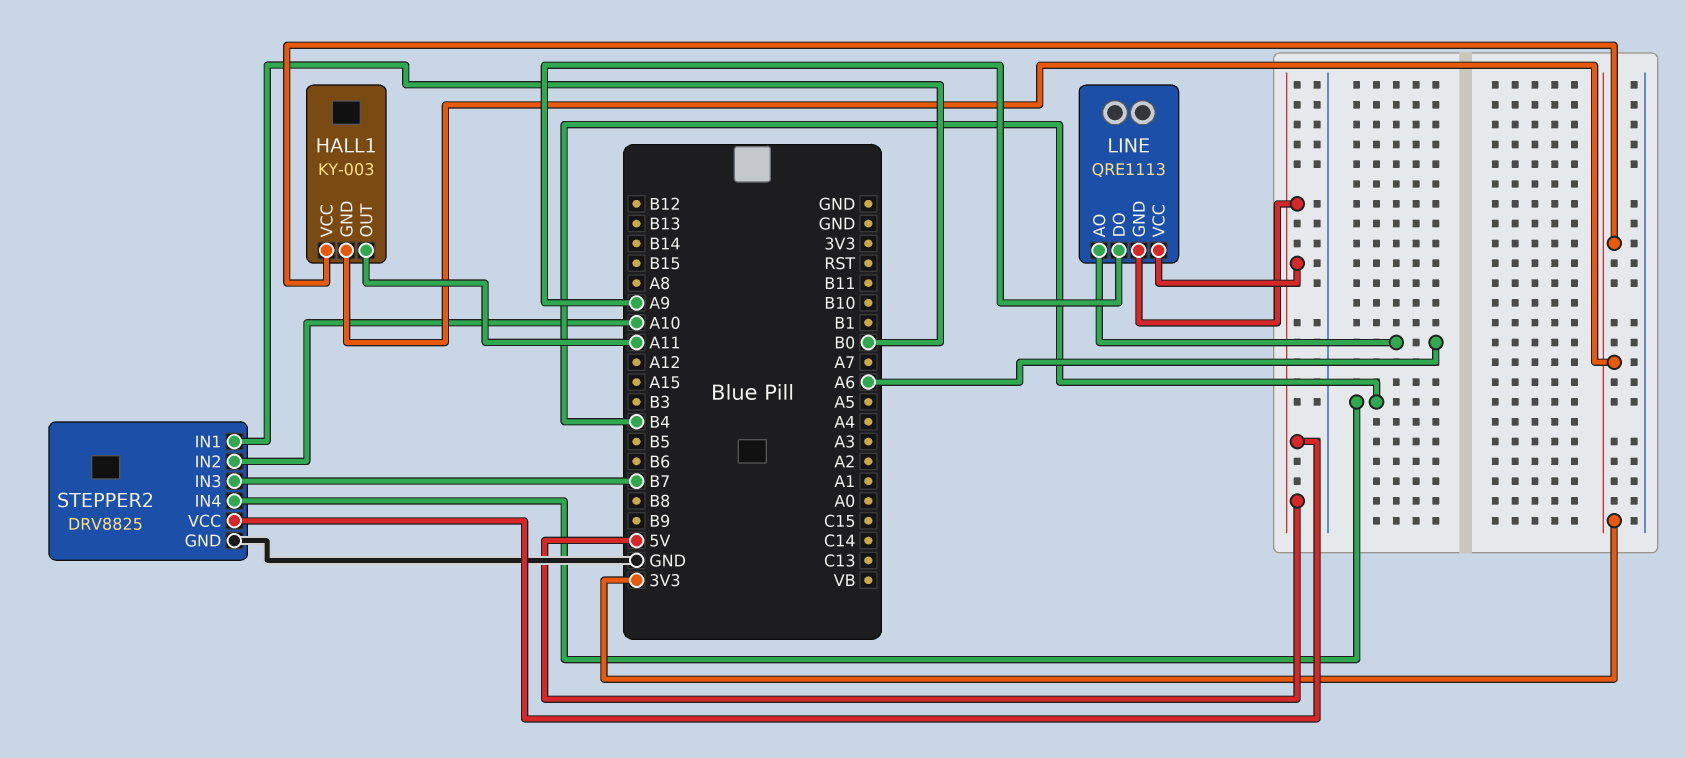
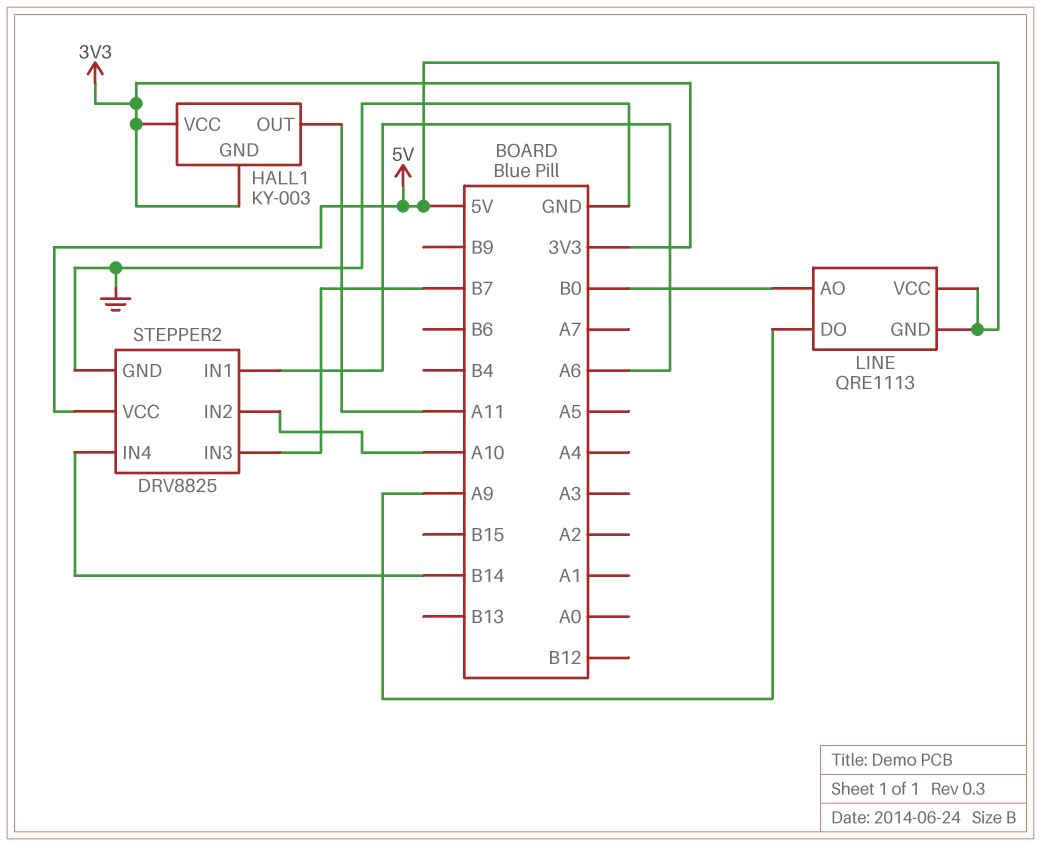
LINE pin AO: A6 -> B0
STEPPER2 pin IN1: B0 -> A6
STEPPER2 pin IN4: B4 -> B14

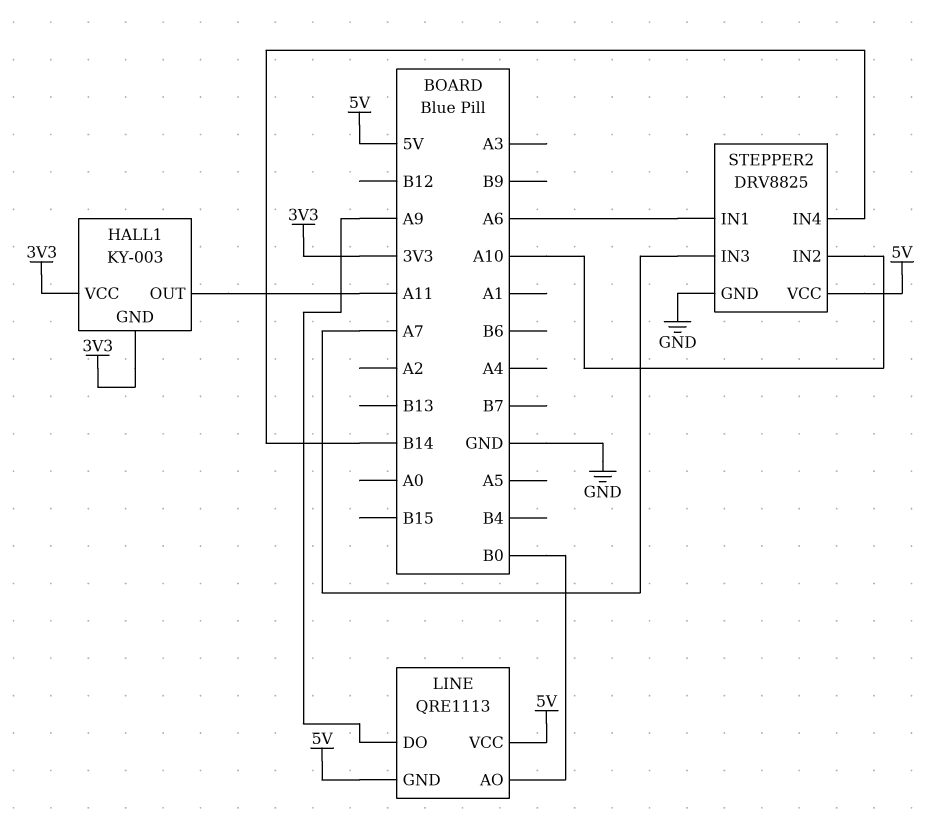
STEPPER2 pin IN3: B7 -> A7

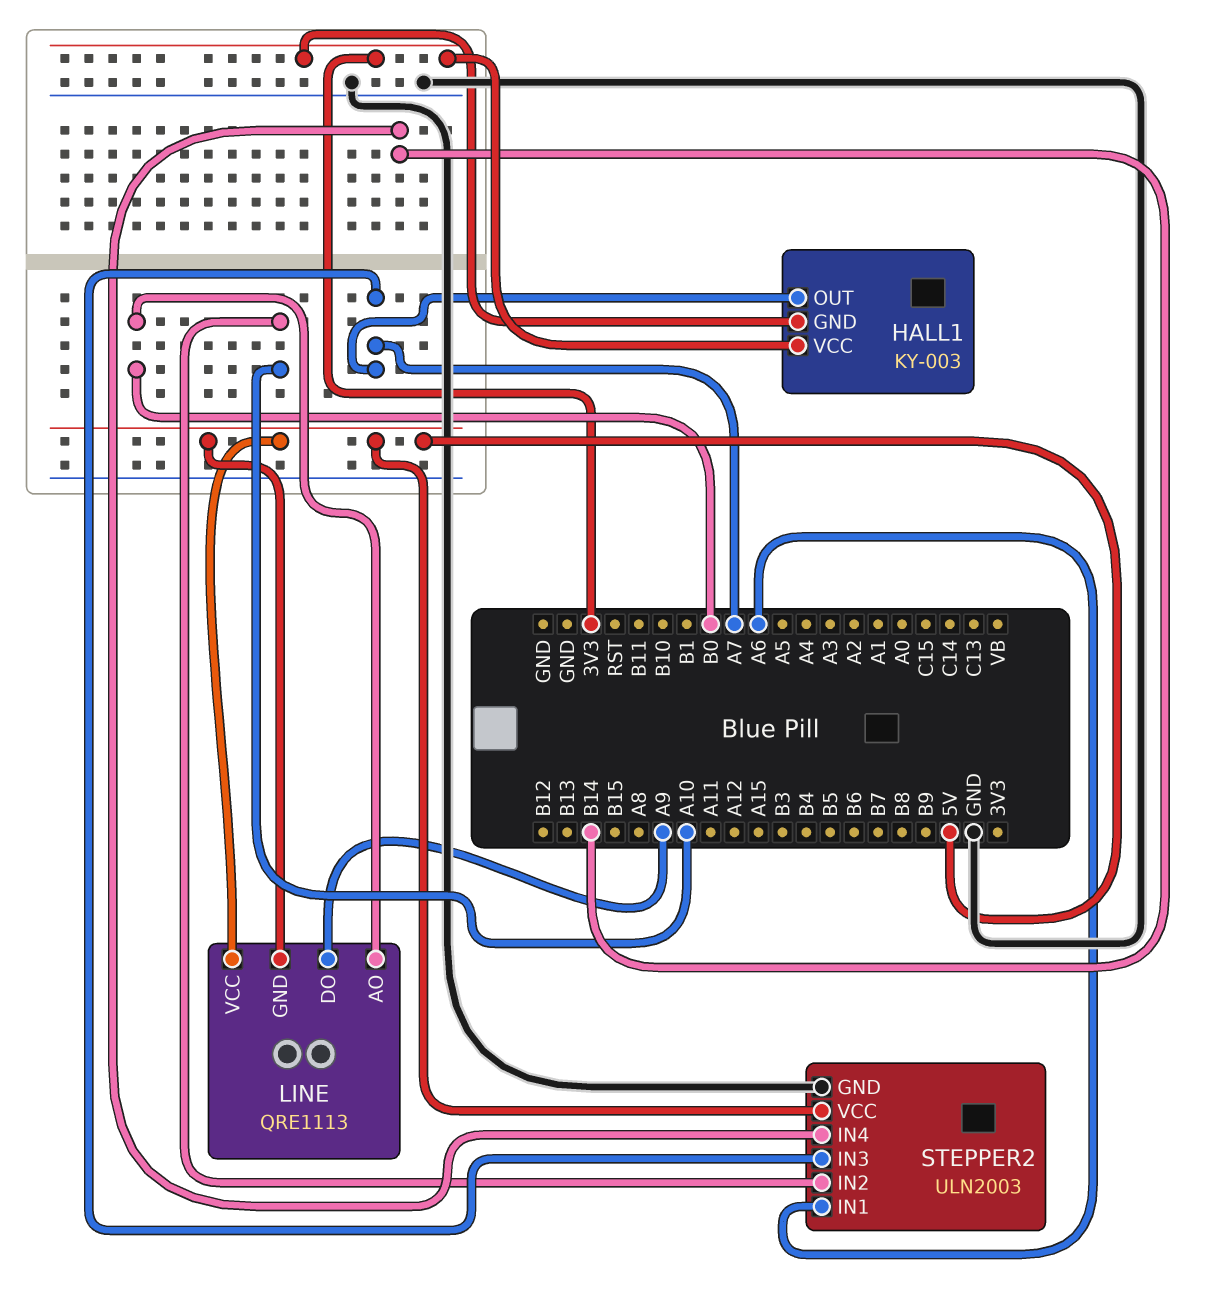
HALL1 pin OUT: A11 -> A7
STEPPER2: DRV8825 -> ULN2003

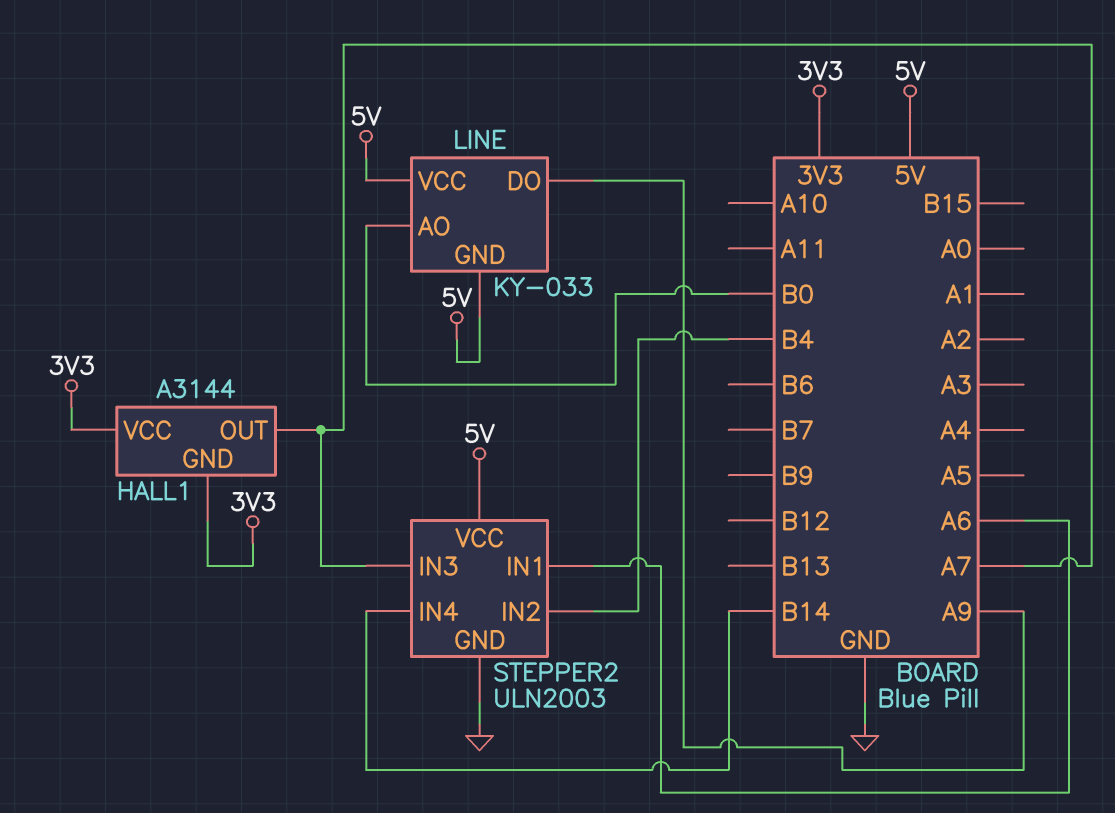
HALL1: KY-003 -> A3144
LINE: QRE1113 -> KY-033
STEPPER2 pin IN2: A10 -> B4

